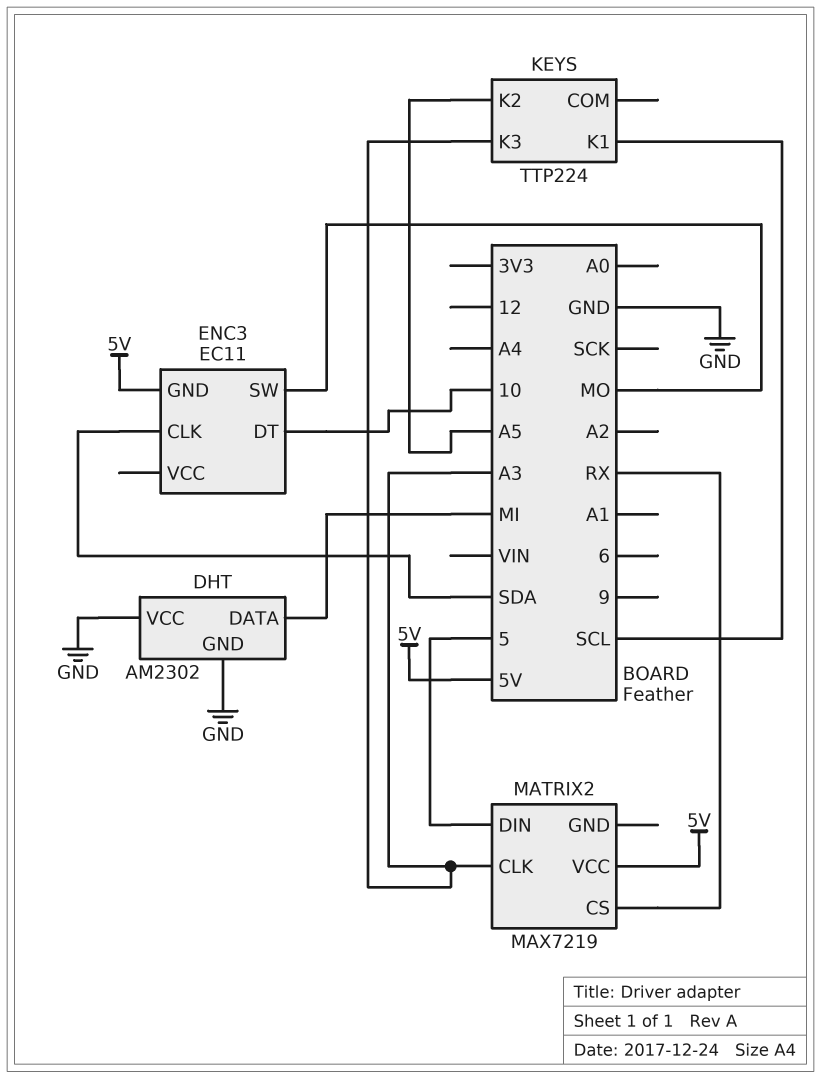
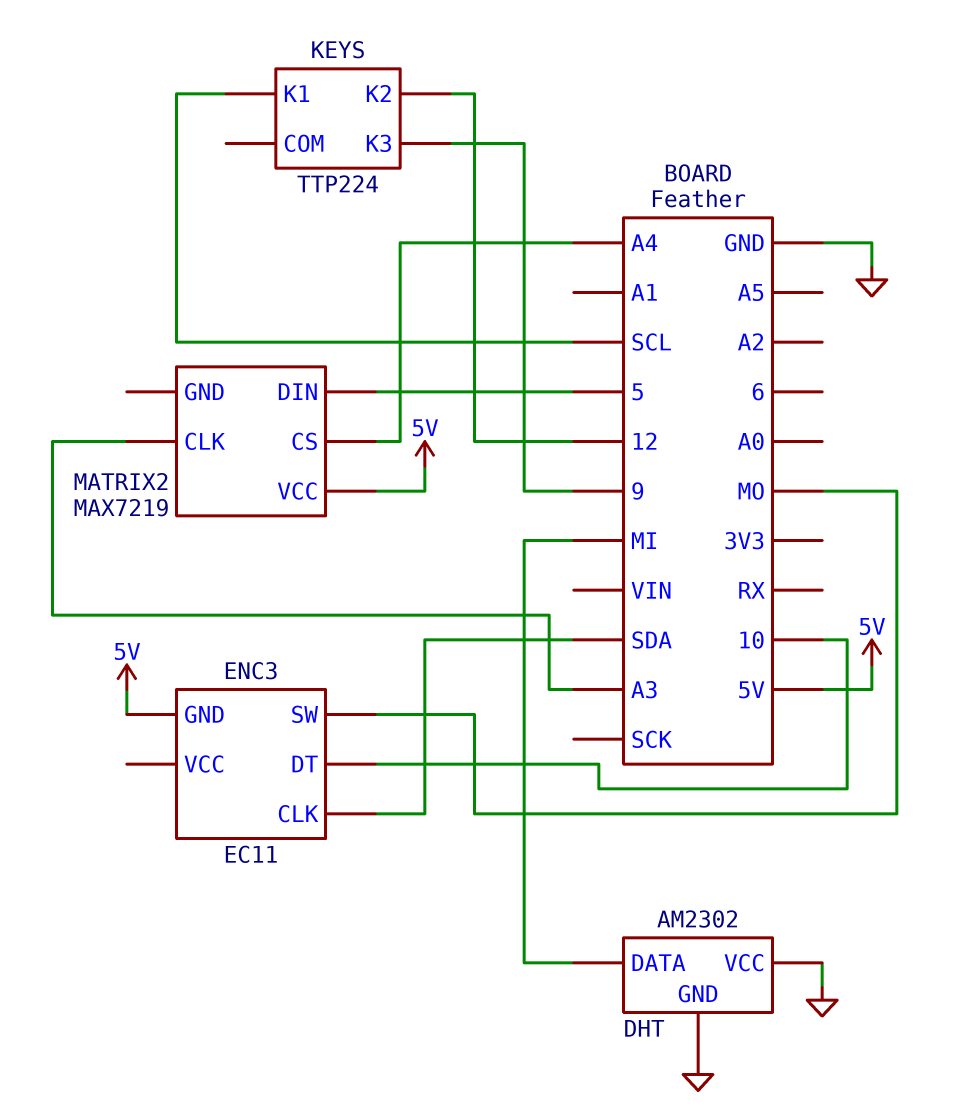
KEYS pin K2: A5 -> 12
KEYS pin K3: A3 -> 9
MATRIX2 pin CS: RX -> A4

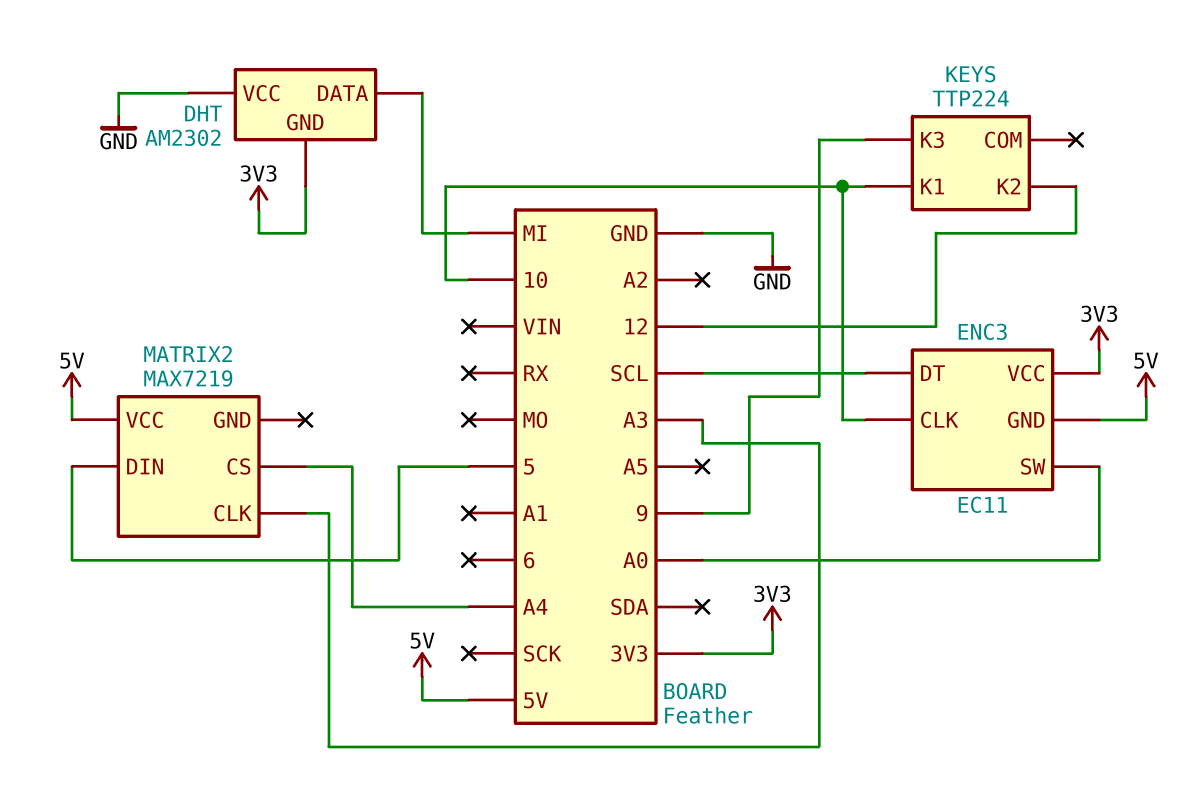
DHT pin GND: GND -> 3V3
ENC3 pin CLK: SDA -> 10
ENC3 pin DT: 10 -> SCL
ENC3 pin SW: MO -> A0
ENC3 pin VCC: none -> 3V3
KEYS pin K1: SCL -> 10

